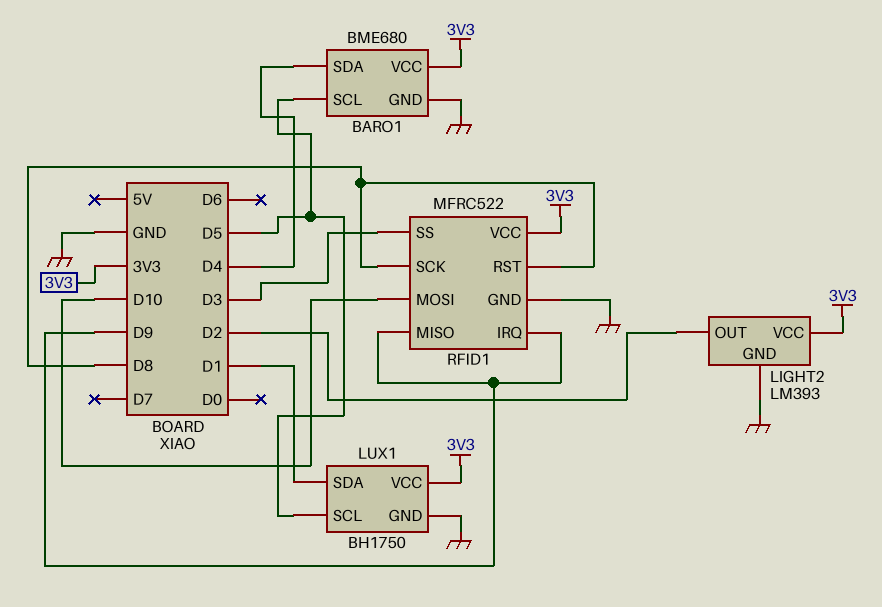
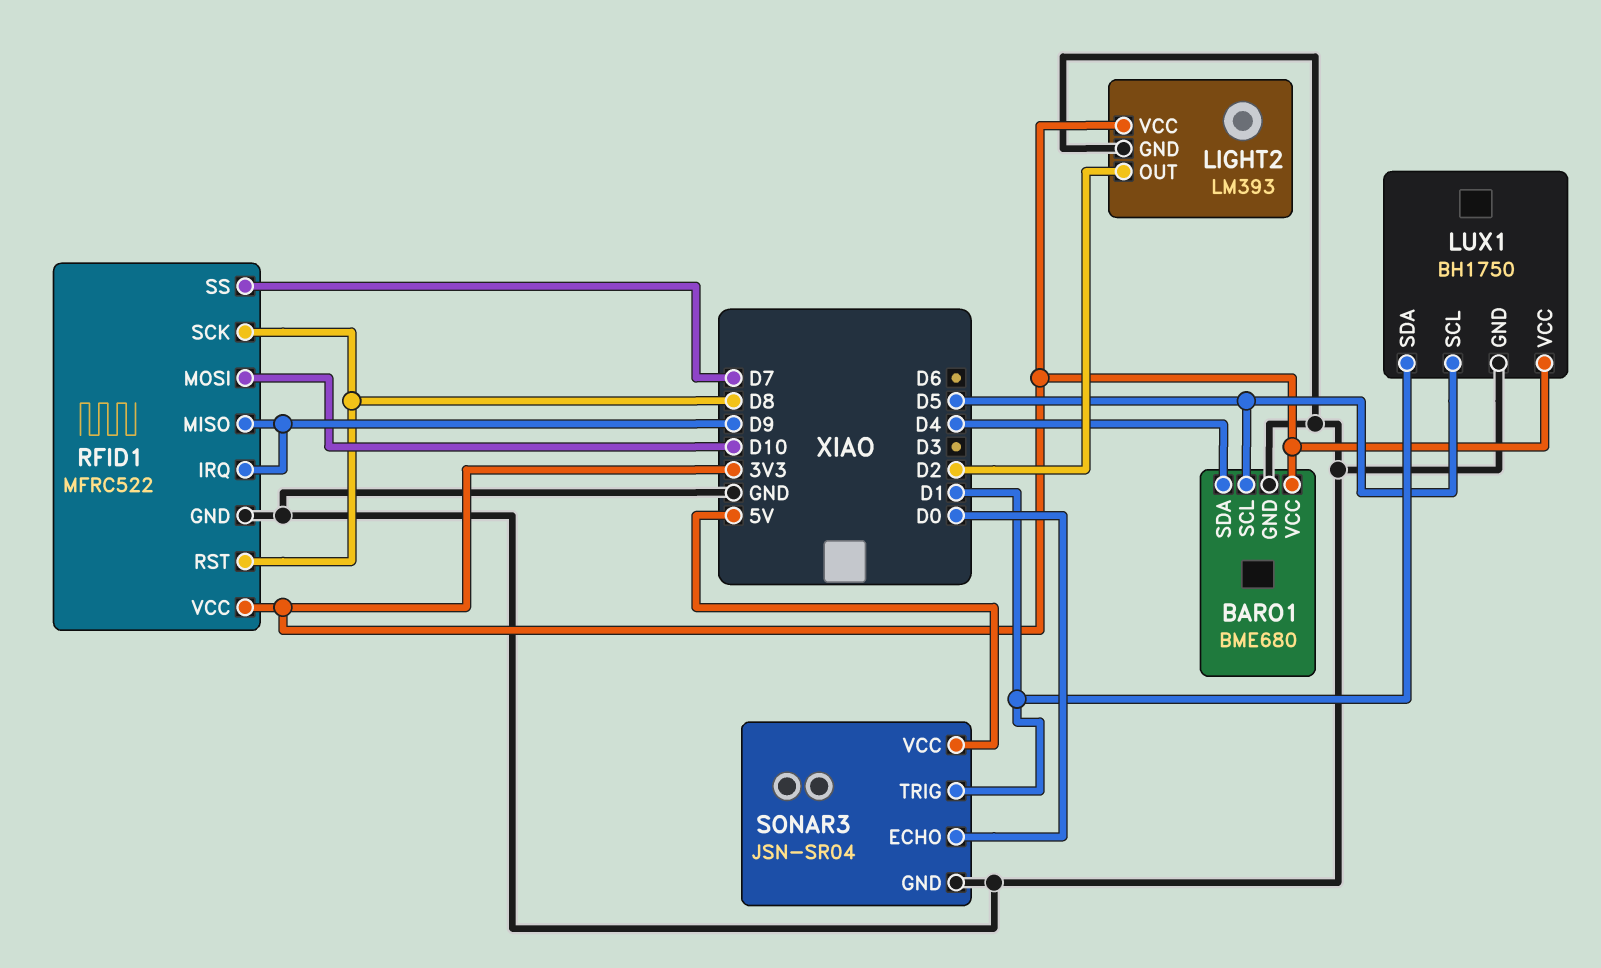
RFID1 pin SS: D3 -> D7
SONAR3: none -> JSN-SR04
SONAR3 pin ECHO: none -> D0
SONAR3 pin GND: none -> GND
SONAR3 pin TRIG: none -> D1
SONAR3 pin VCC: none -> 5V

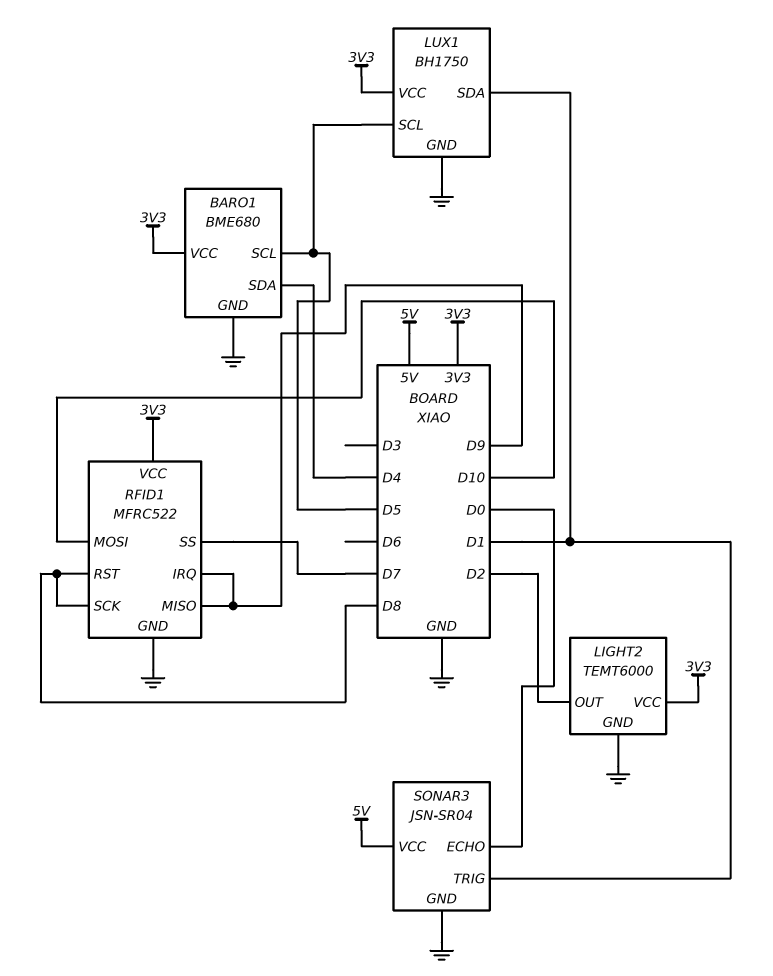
LIGHT2: LM393 -> TEMT6000

